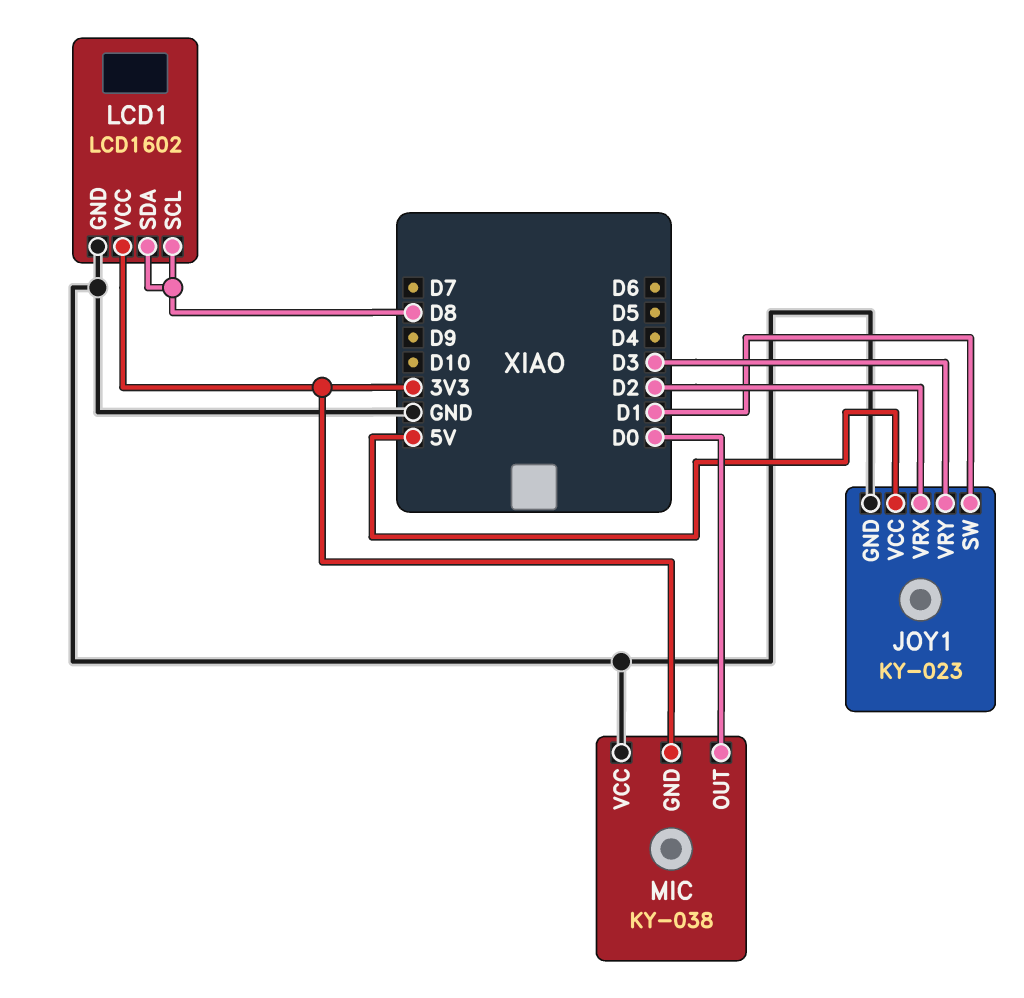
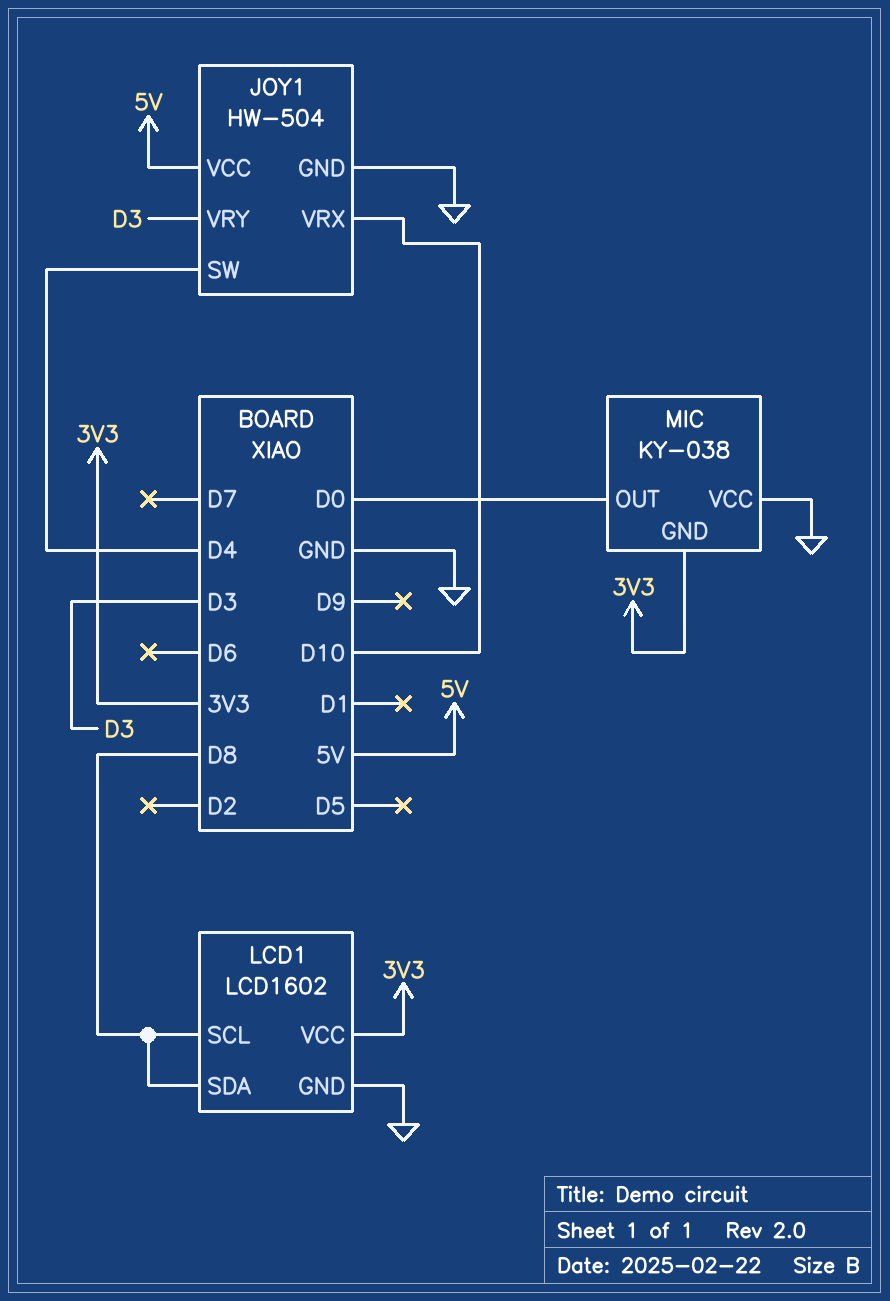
JOY1: KY-023 -> HW-504
JOY1 pin SW: D1 -> D4
JOY1 pin VRX: D2 -> D10

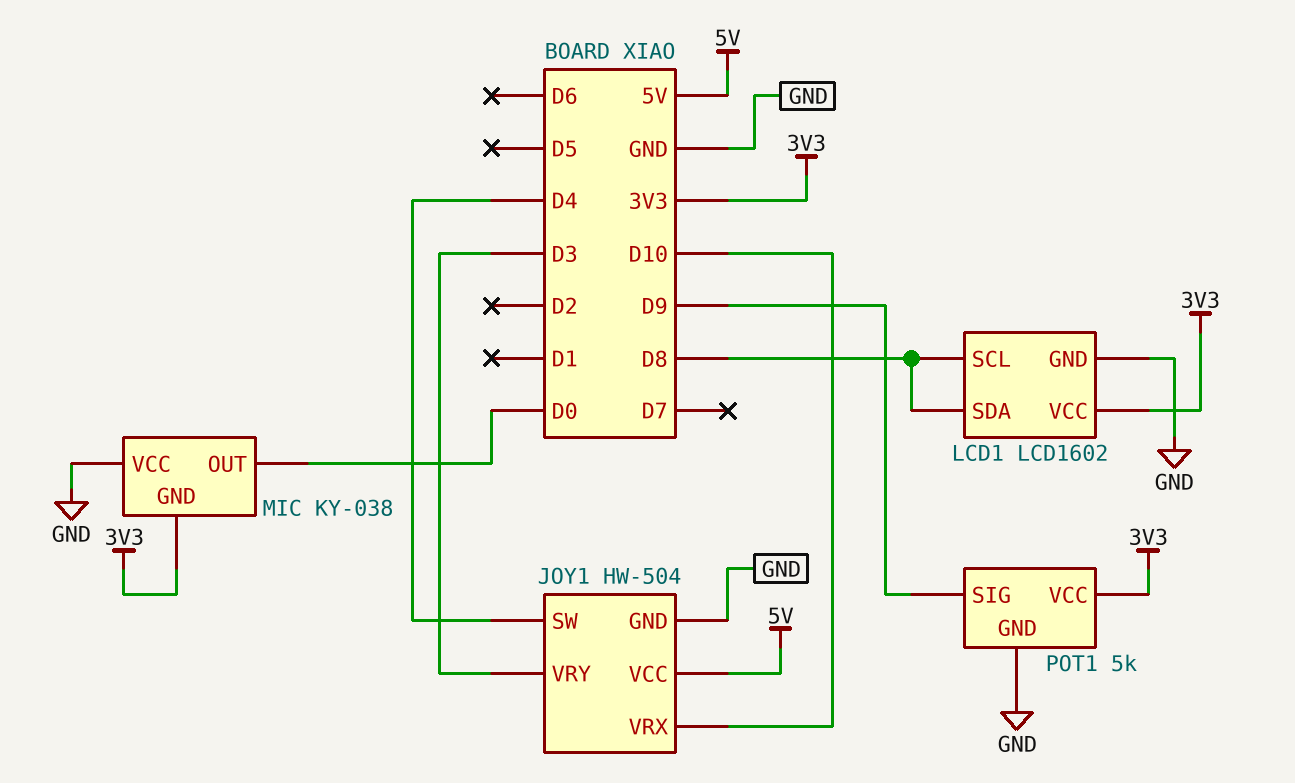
POT1: none -> 5k
POT1 pin GND: none -> GND
POT1 pin SIG: none -> D9
POT1 pin VCC: none -> 3V3

